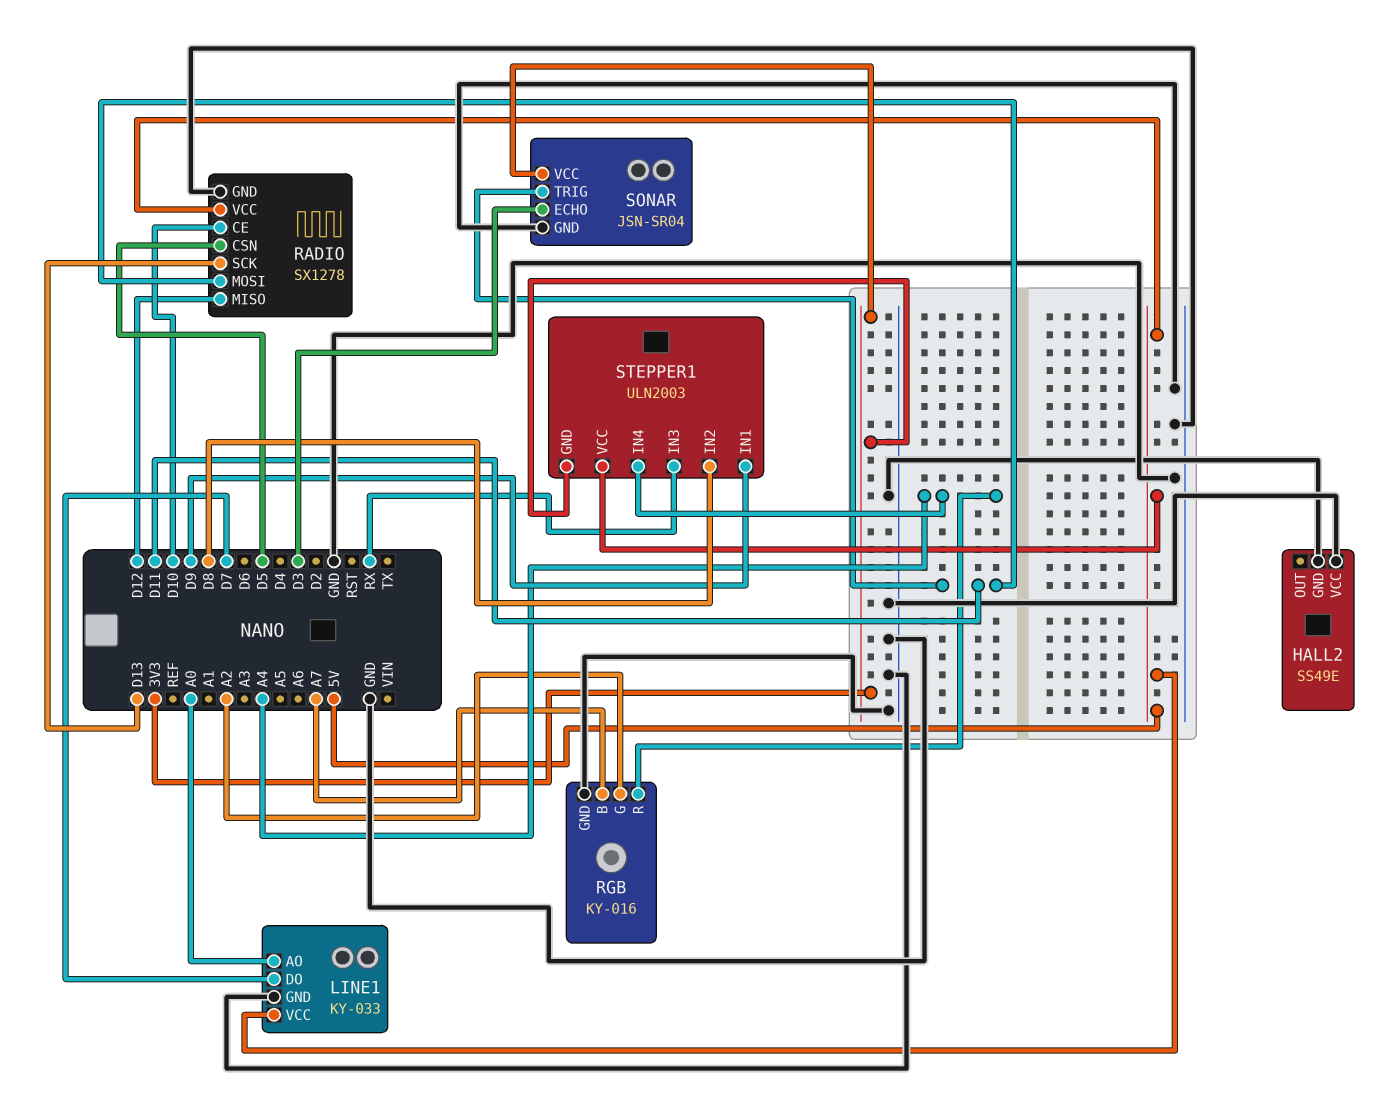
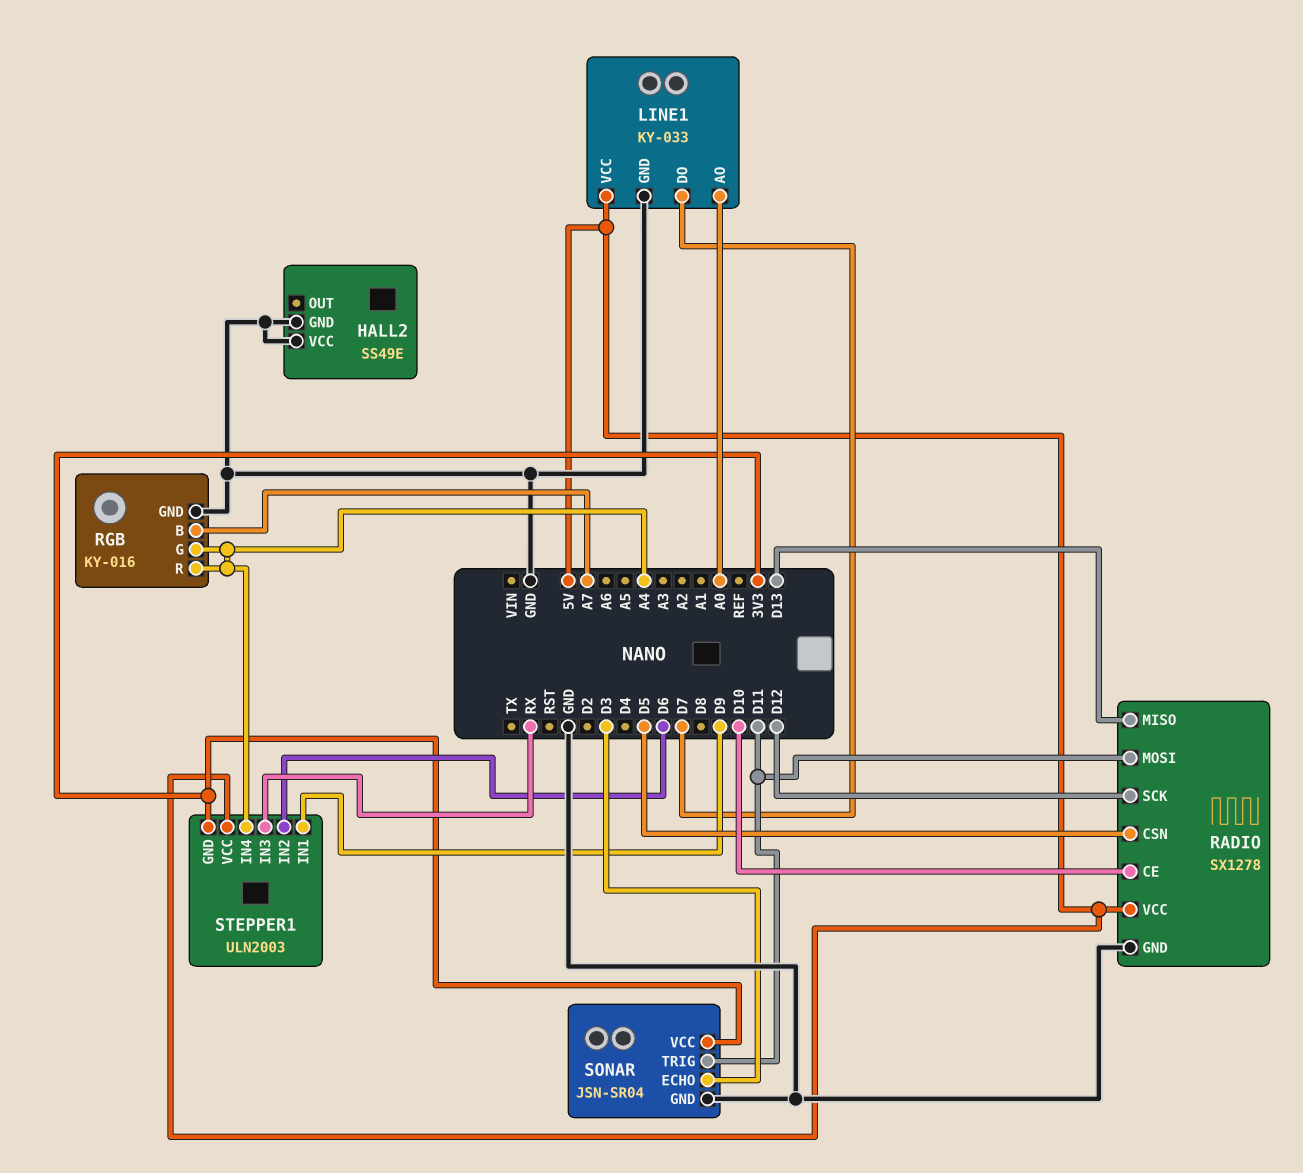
RADIO pin MISO: D12 -> D13
RADIO pin SCK: D13 -> D12
RGB pin G: A2 -> A4
STEPPER1 pin IN2: D8 -> D6

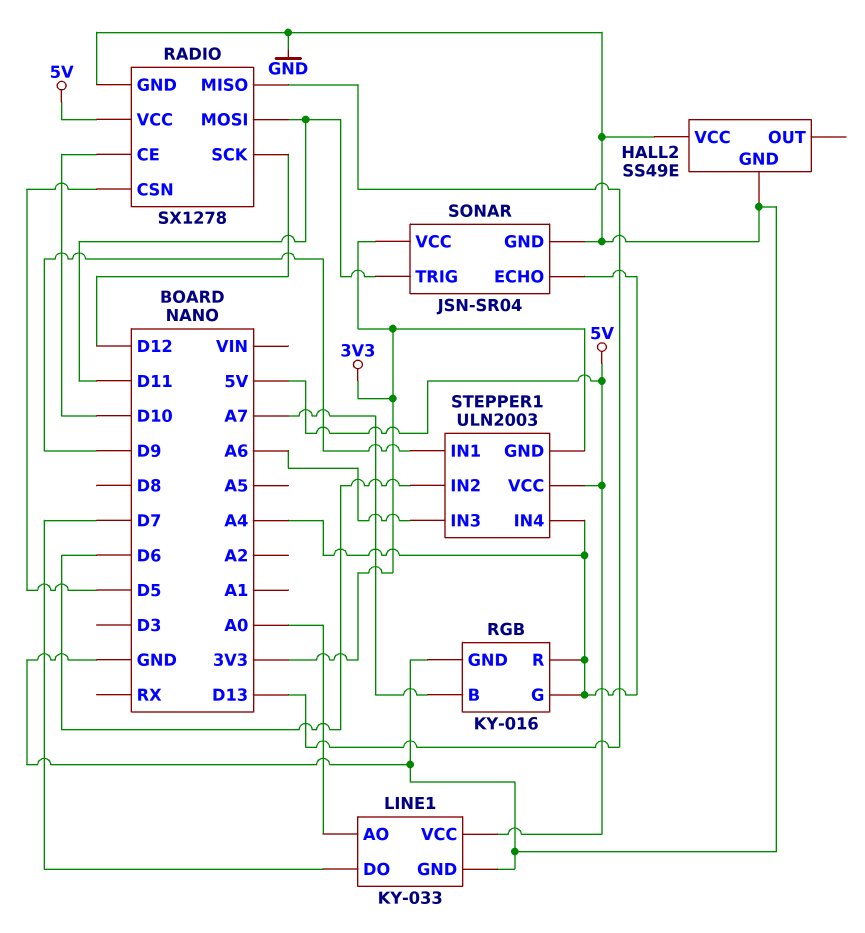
SONAR pin ECHO: D3 -> A4
STEPPER1 pin IN3: RX -> A6

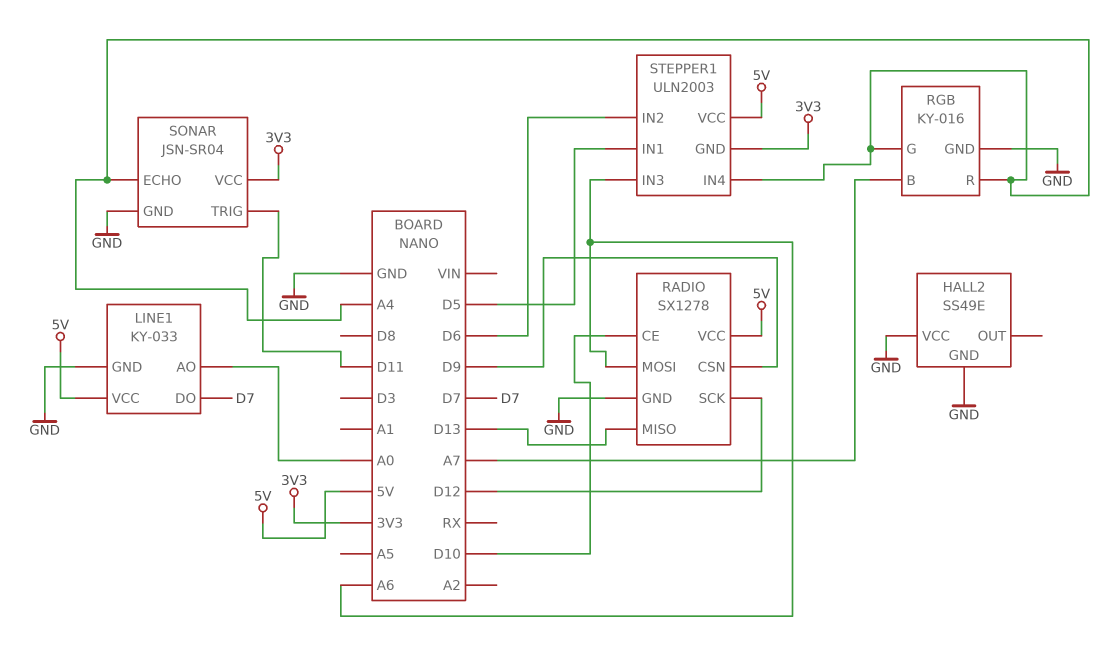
RADIO pin CSN: D5 -> D9
RADIO pin MOSI: D11 -> A6
STEPPER1 pin IN1: D9 -> D5

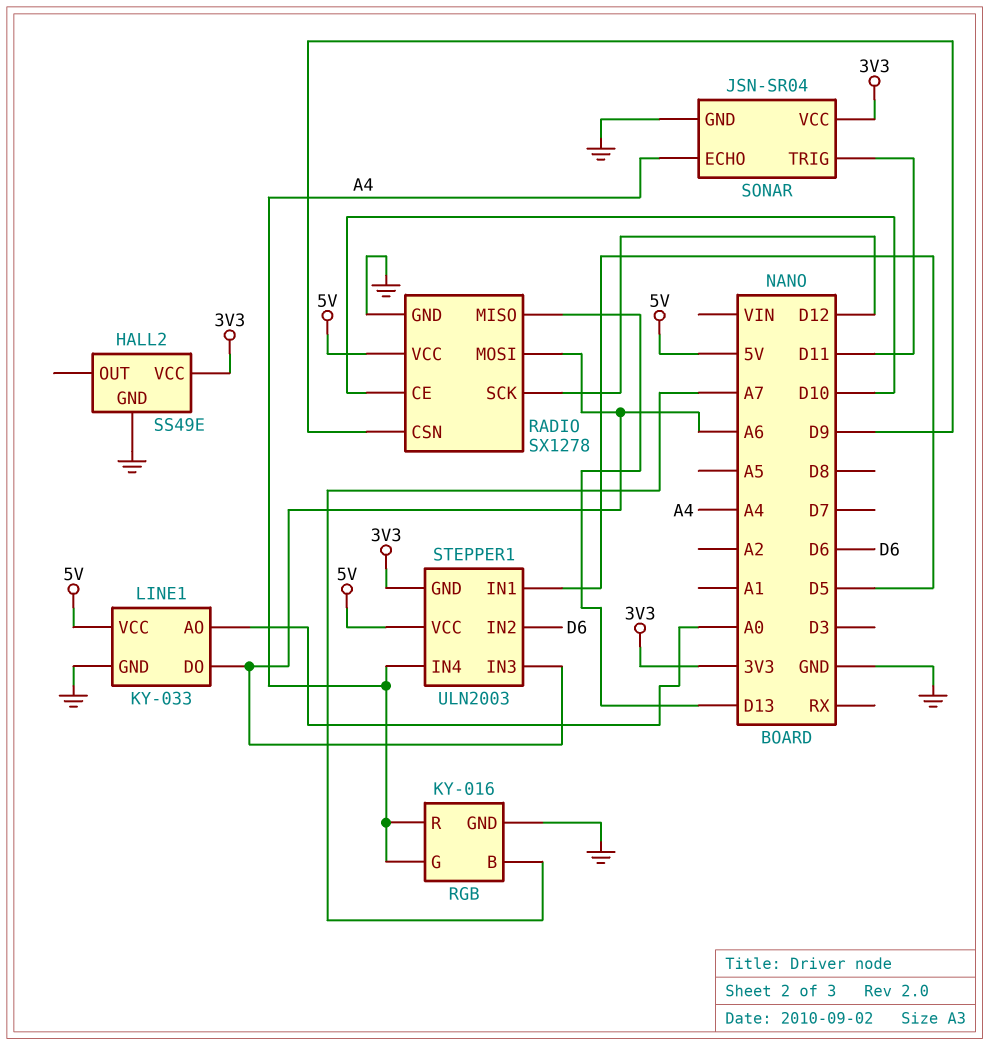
HALL2 pin VCC: GND -> 3V3
LINE1 pin DO: D7 -> A6

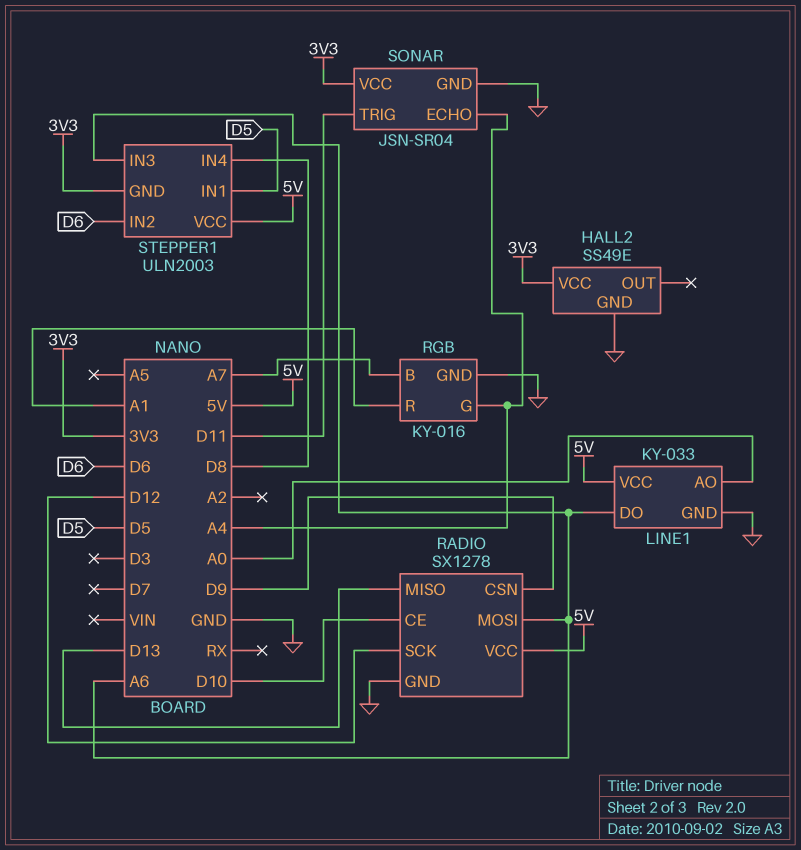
RGB pin R: A4 -> A1
STEPPER1 pin IN4: A4 -> D8

